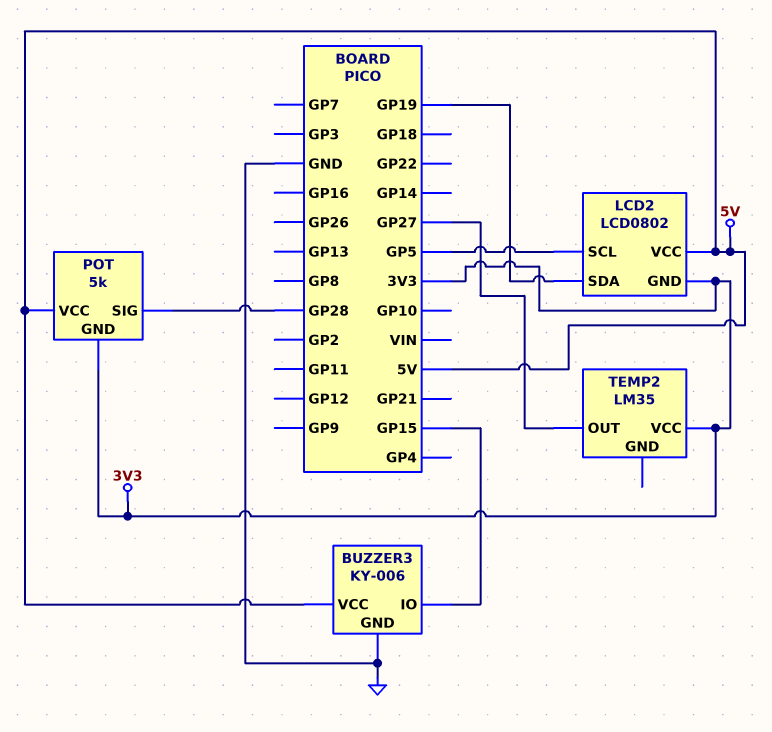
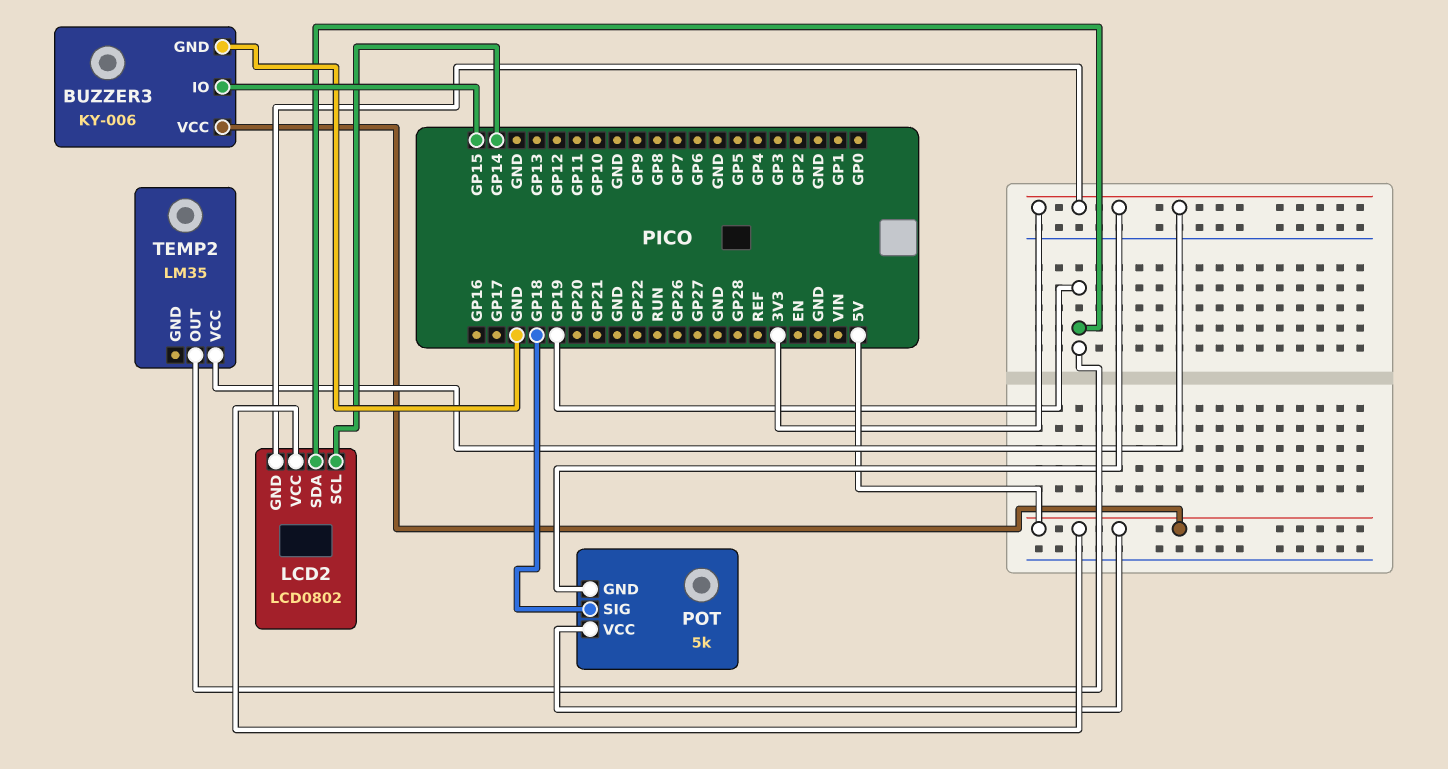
LCD2 pin SCL: GP5 -> GP14
POT pin SIG: GP28 -> GP18
TEMP2 pin OUT: GP27 -> GP19

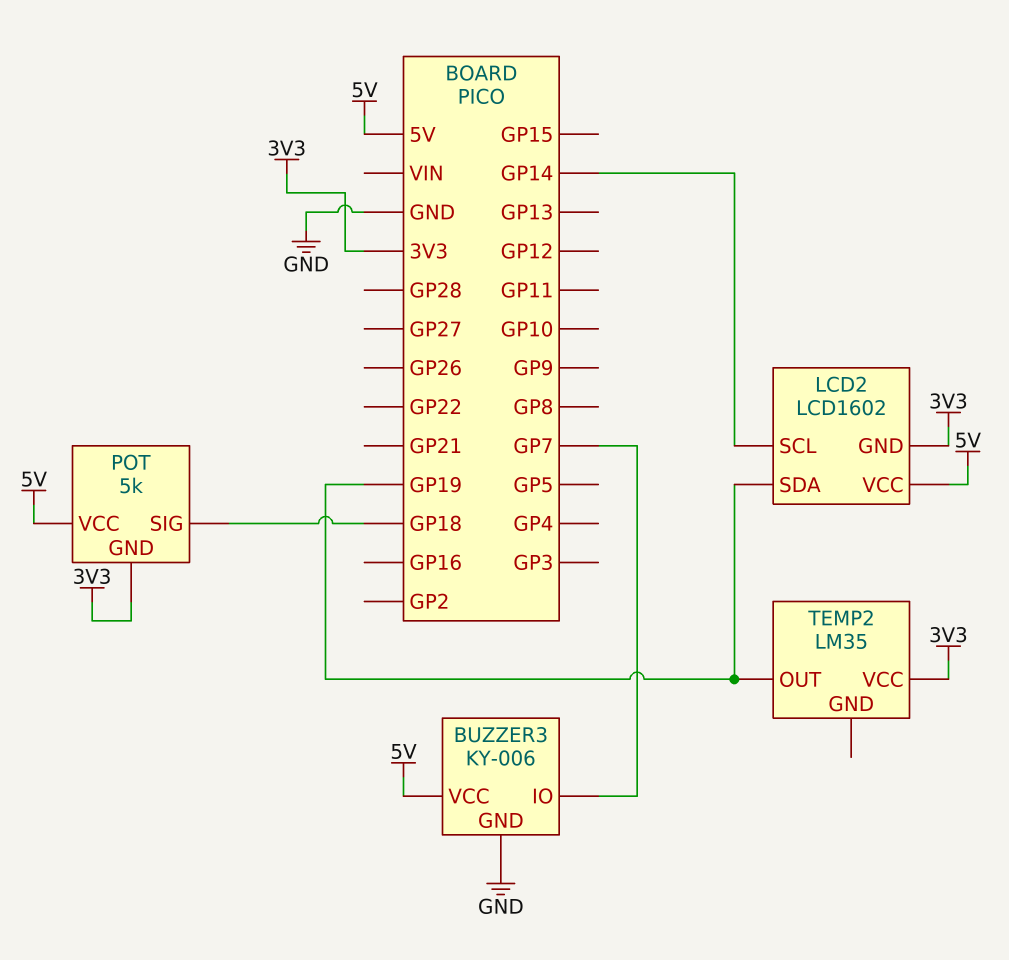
BUZZER3 pin IO: GP15 -> GP7
LCD2: LCD0802 -> LCD1602

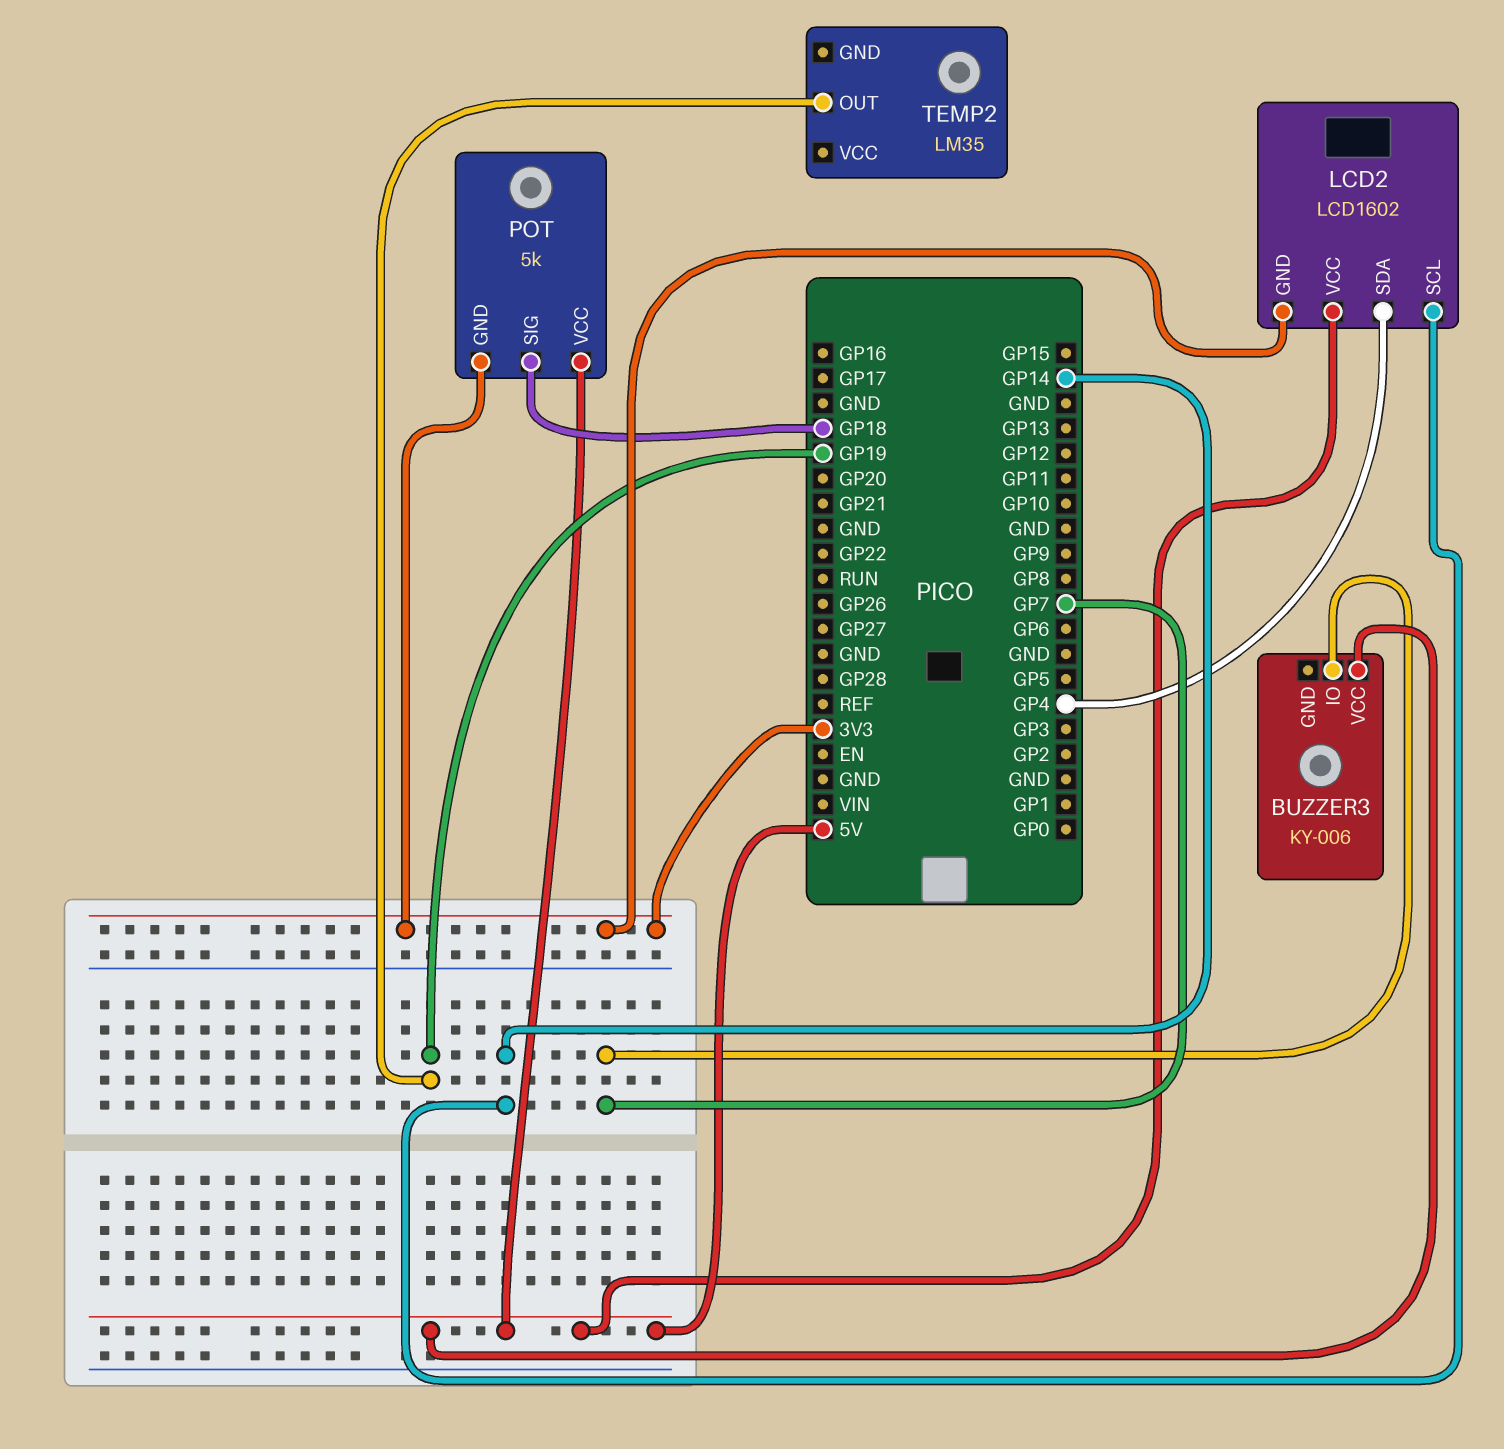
BUZZER3 pin GND: GND -> none
LCD2 pin SDA: GP19 -> GP4
TEMP2 pin VCC: 3V3 -> none

